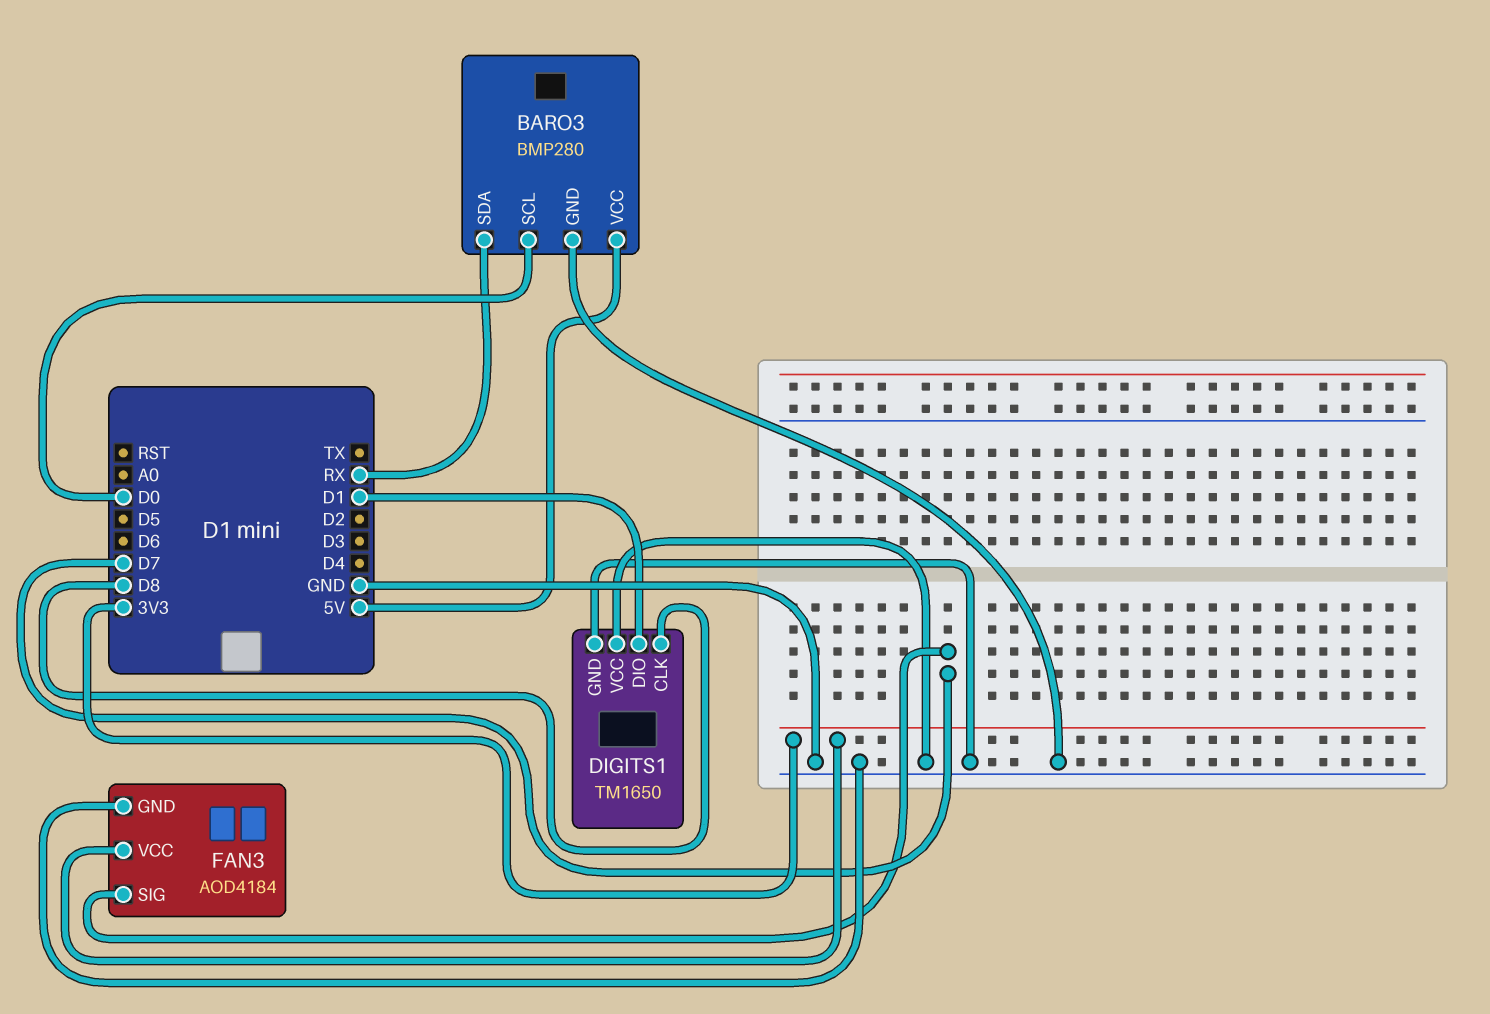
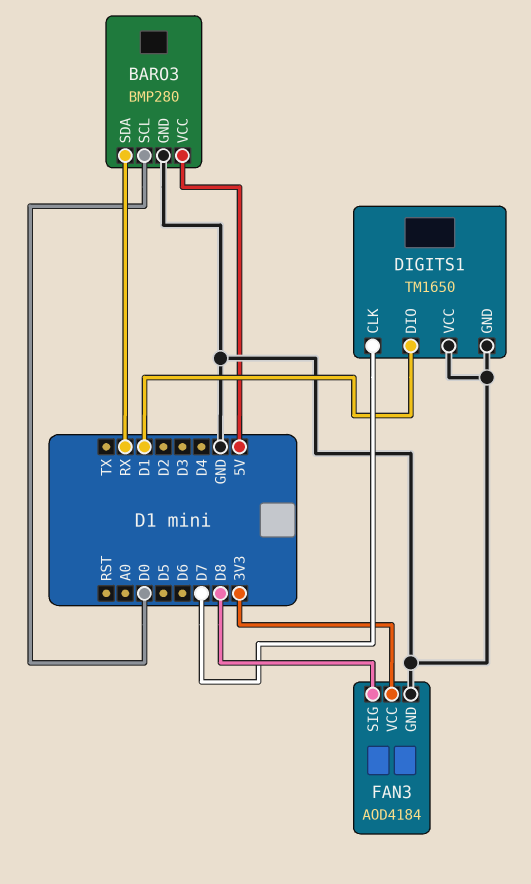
DIGITS1 pin CLK: D8 -> D7
FAN3 pin SIG: D7 -> D8

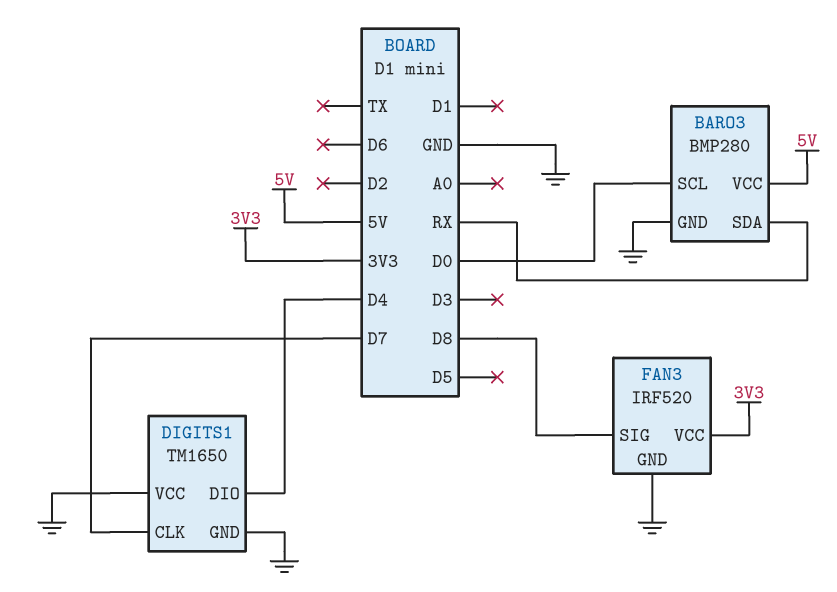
DIGITS1 pin DIO: D1 -> D4
FAN3: AOD4184 -> IRF520

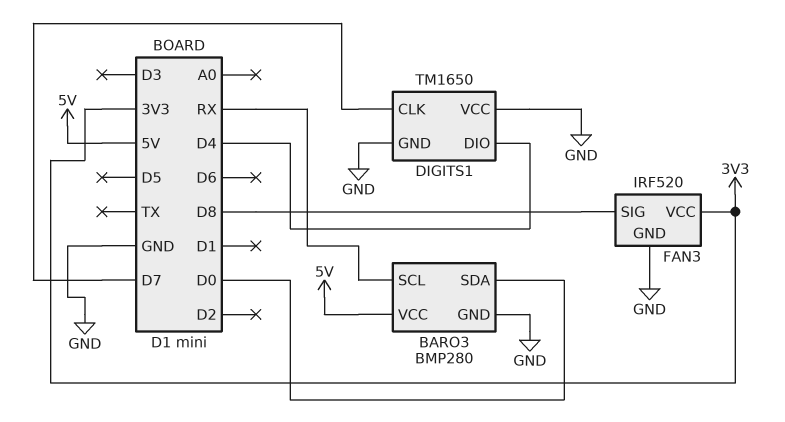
BARO3 pin SCL: D0 -> RX
BARO3 pin SDA: RX -> D0

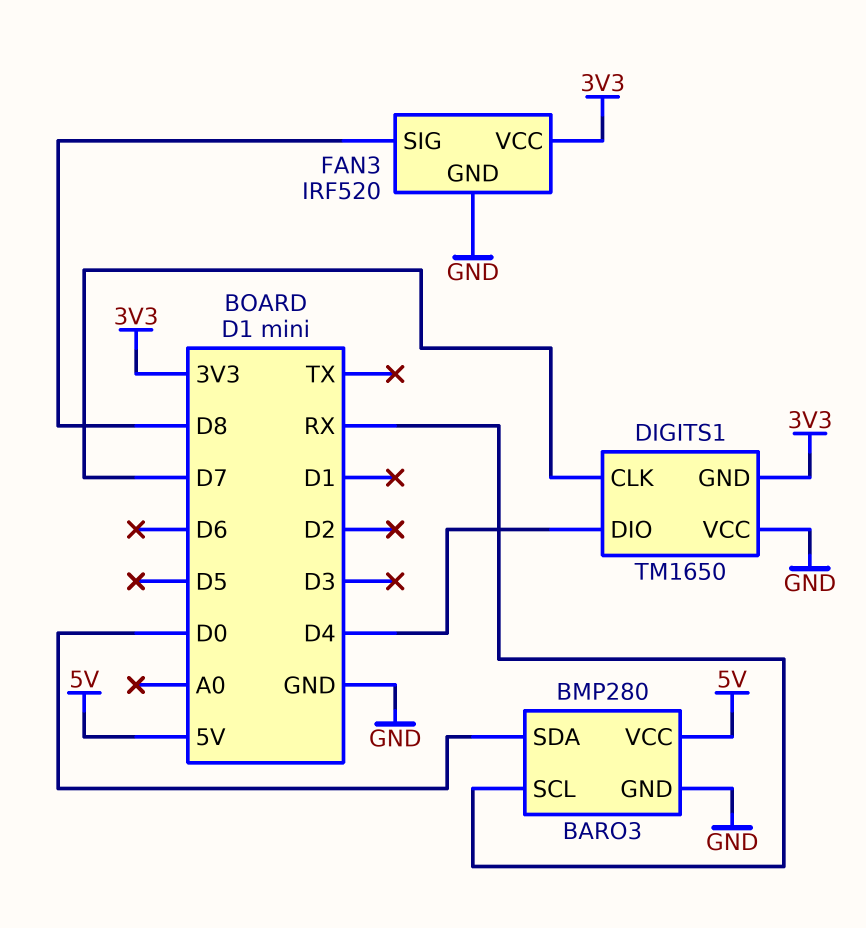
DIGITS1 pin GND: GND -> 3V3

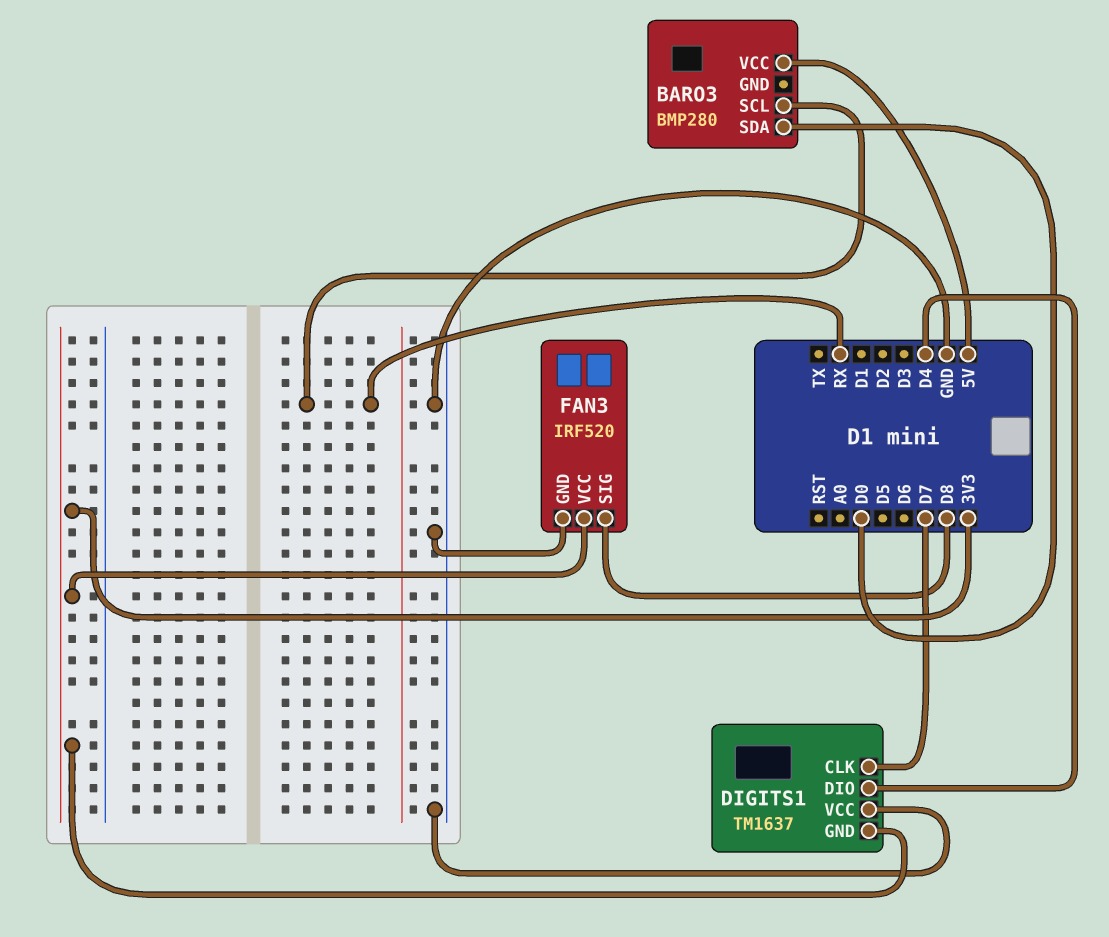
BARO3 pin GND: GND -> none
DIGITS1: TM1650 -> TM1637

